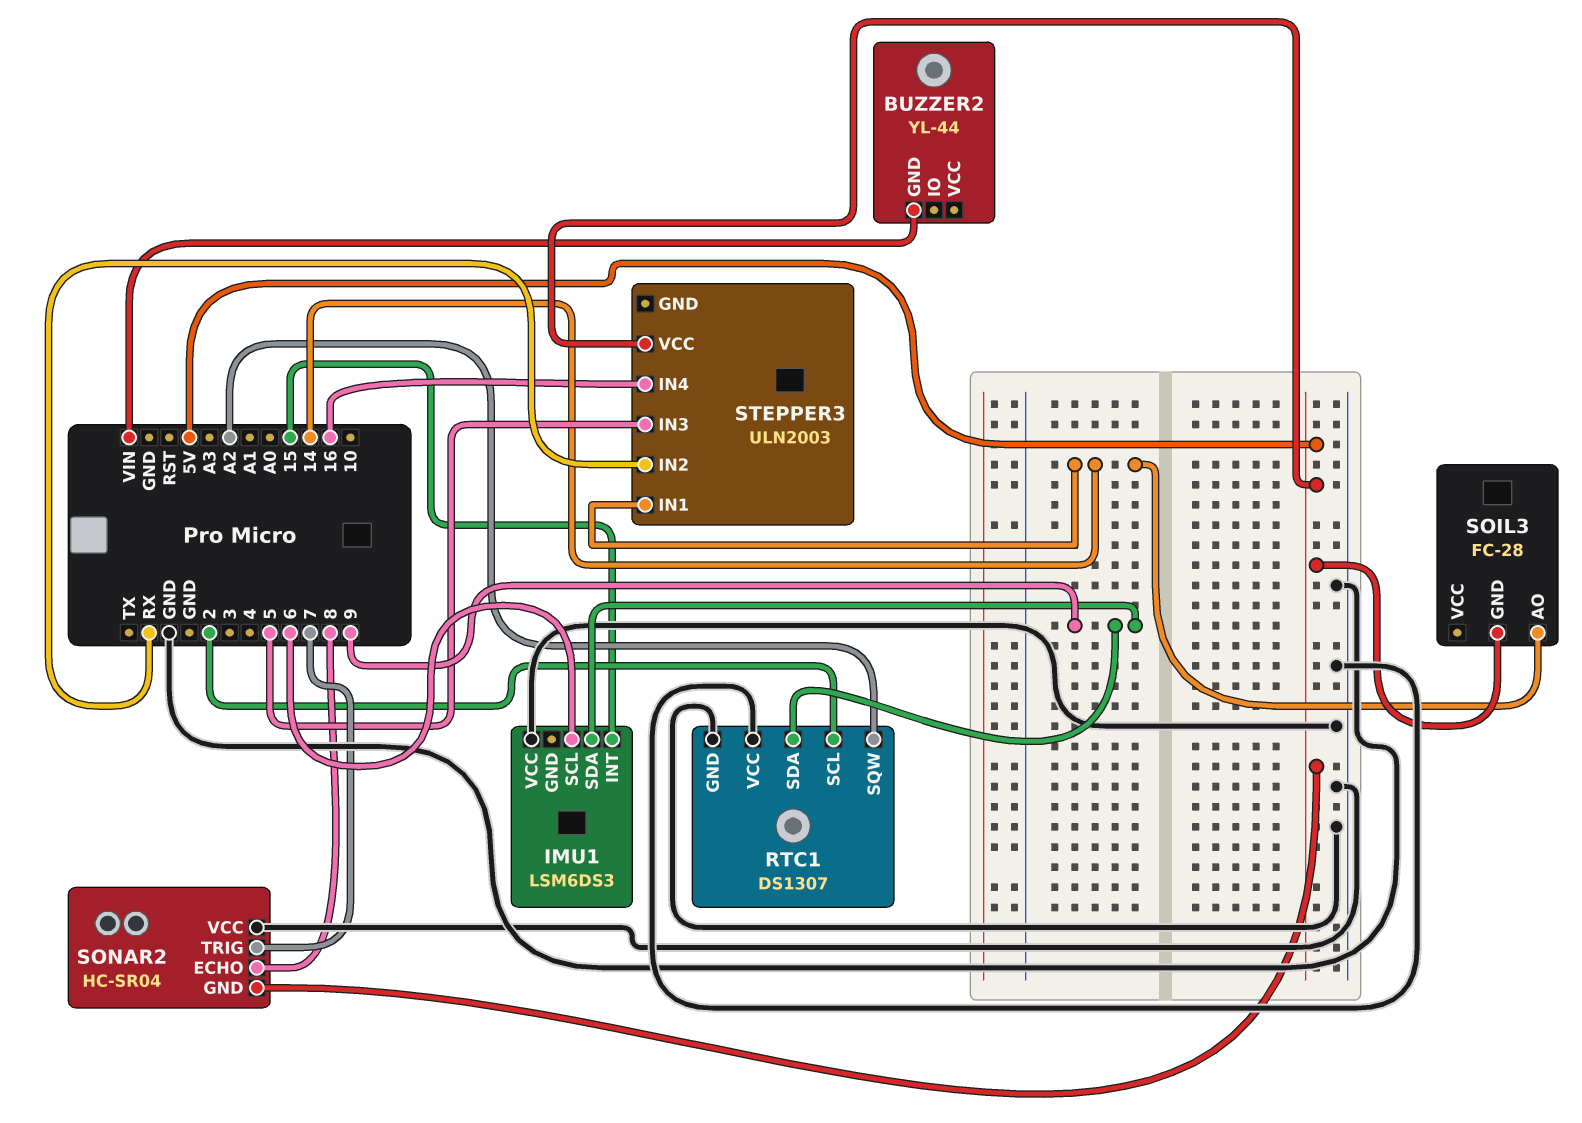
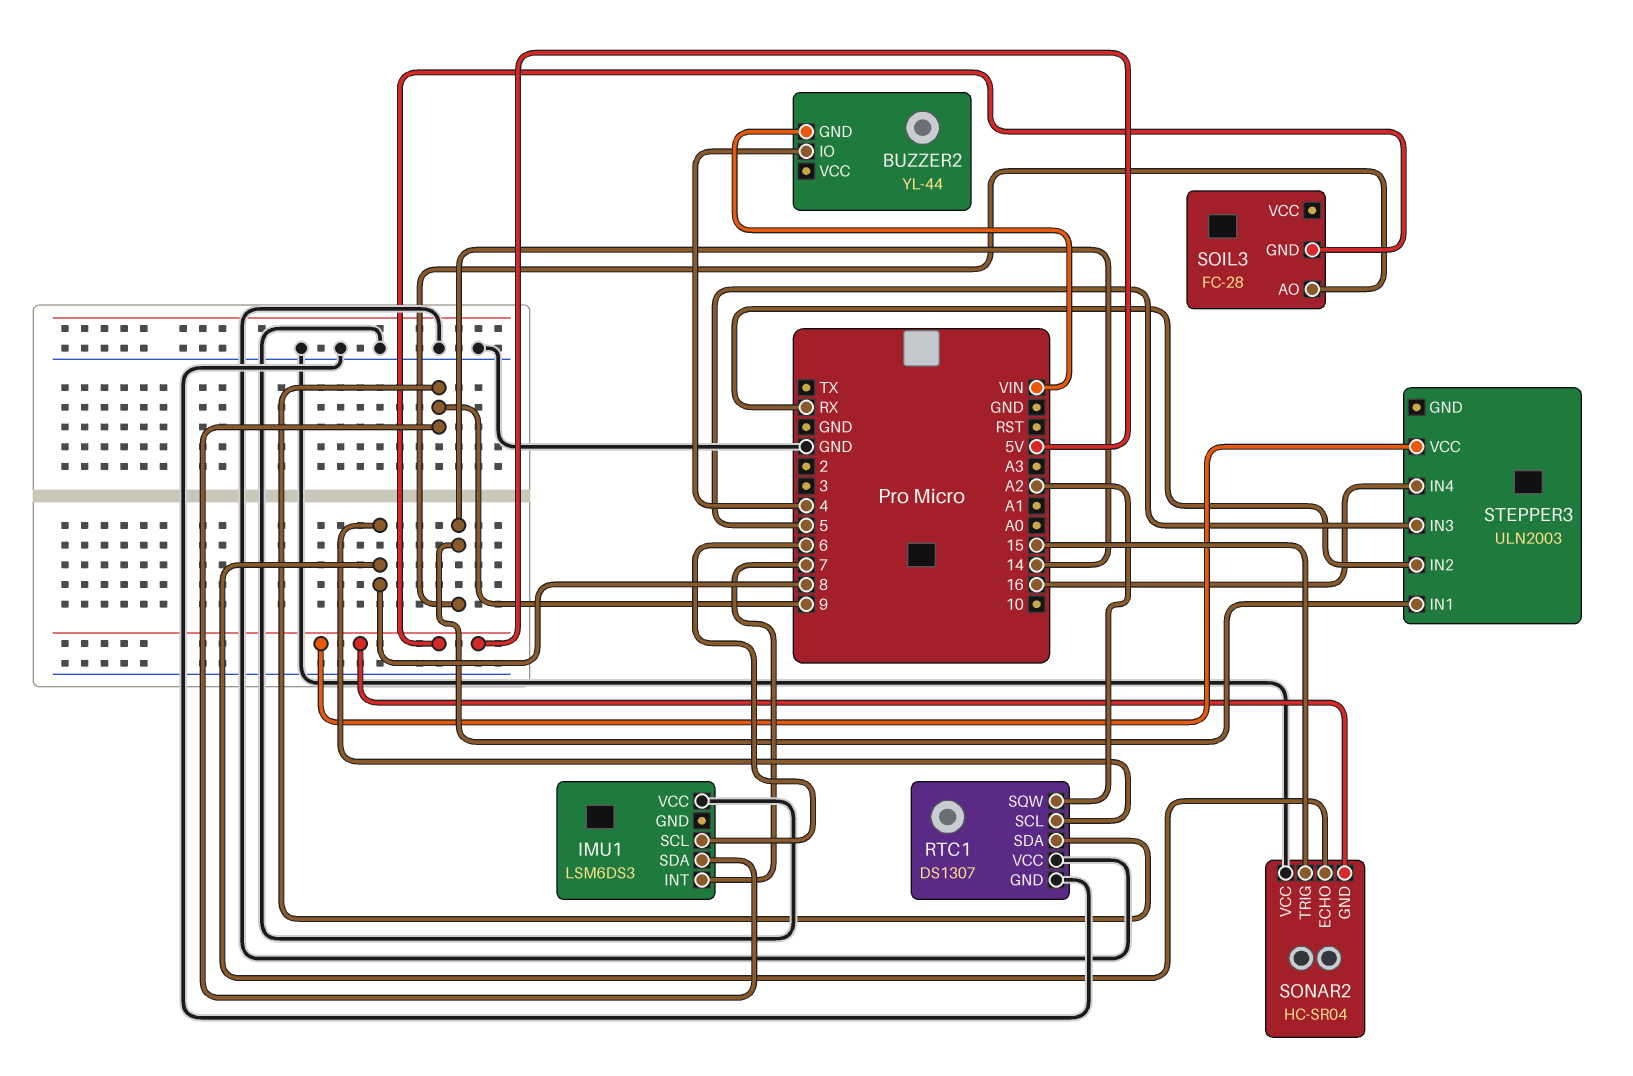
BUZZER2 pin IO: none -> 4
IMU1 pin INT: 15 -> 7
RTC1 pin SCL: 2 -> 8
SONAR2 pin TRIG: 7 -> 15

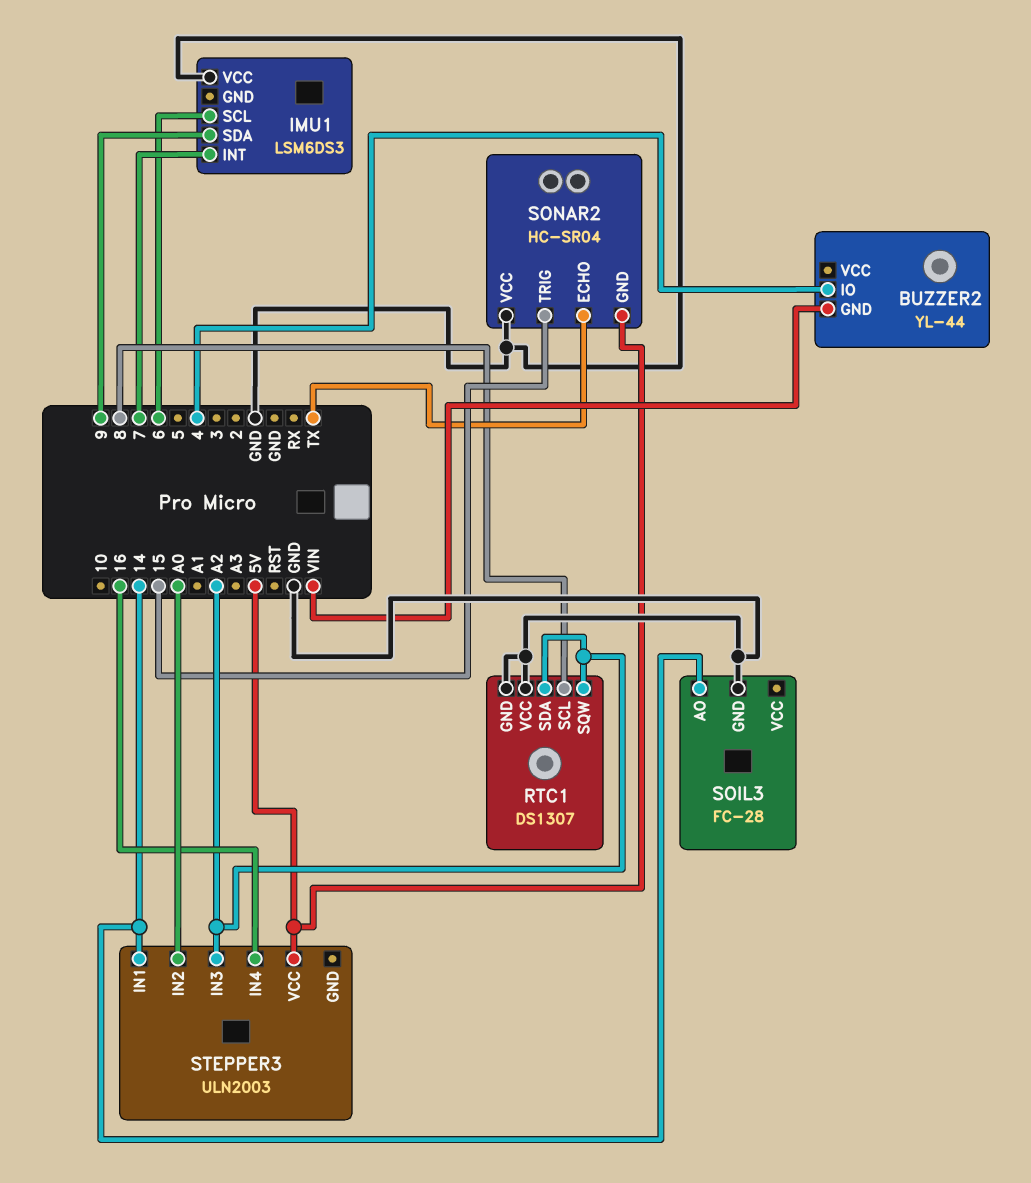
RTC1 pin SDA: 9 -> A2
SOIL3 pin GND: 5V -> GND
SONAR2 pin ECHO: 8 -> TX
STEPPER3 pin IN2: RX -> A0
STEPPER3 pin IN3: 5 -> A2

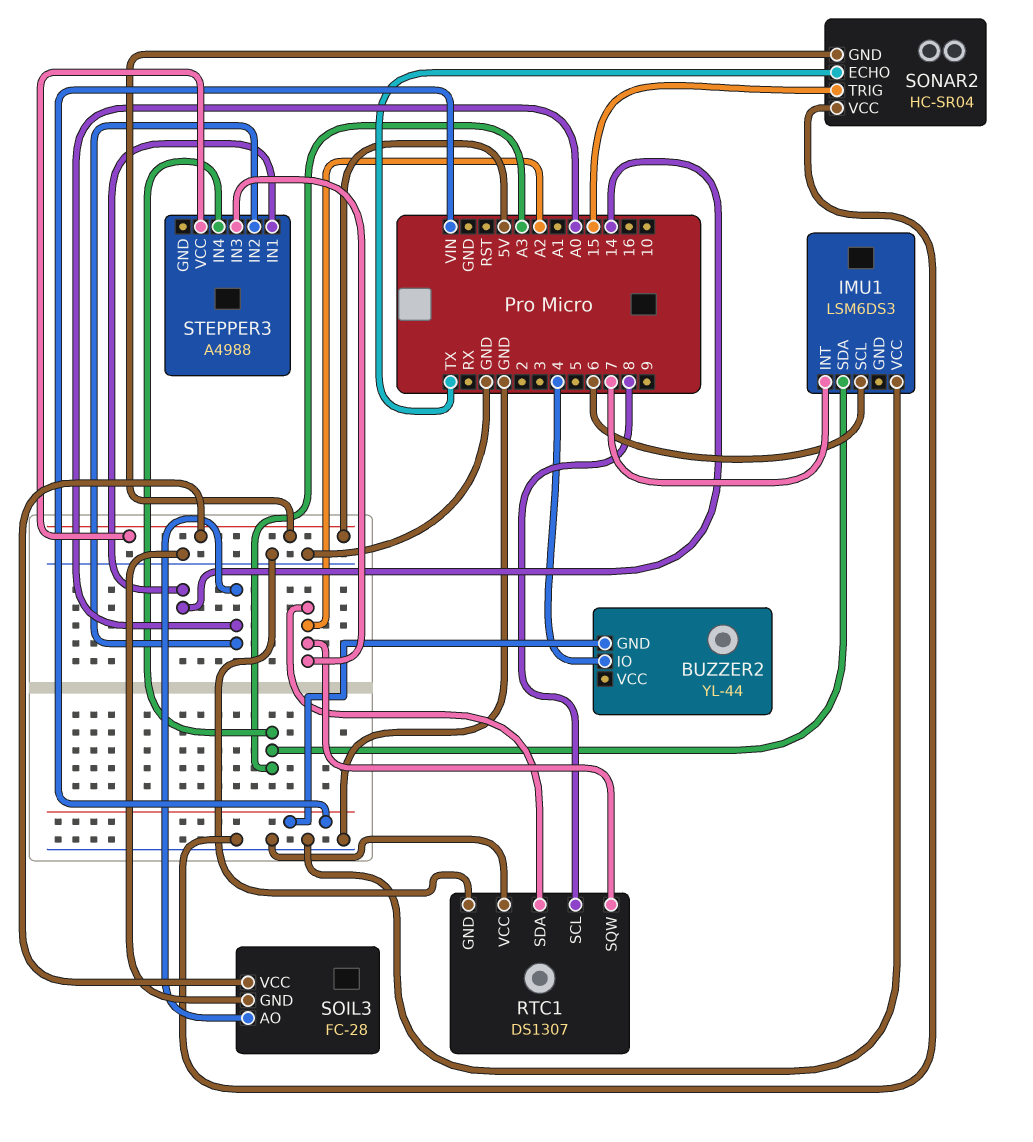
IMU1 pin SDA: 9 -> A3
SOIL3 pin AO: 14 -> A0
SOIL3 pin VCC: none -> 5V
STEPPER3: ULN2003 -> A4988
STEPPER3 pin IN4: 16 -> A3

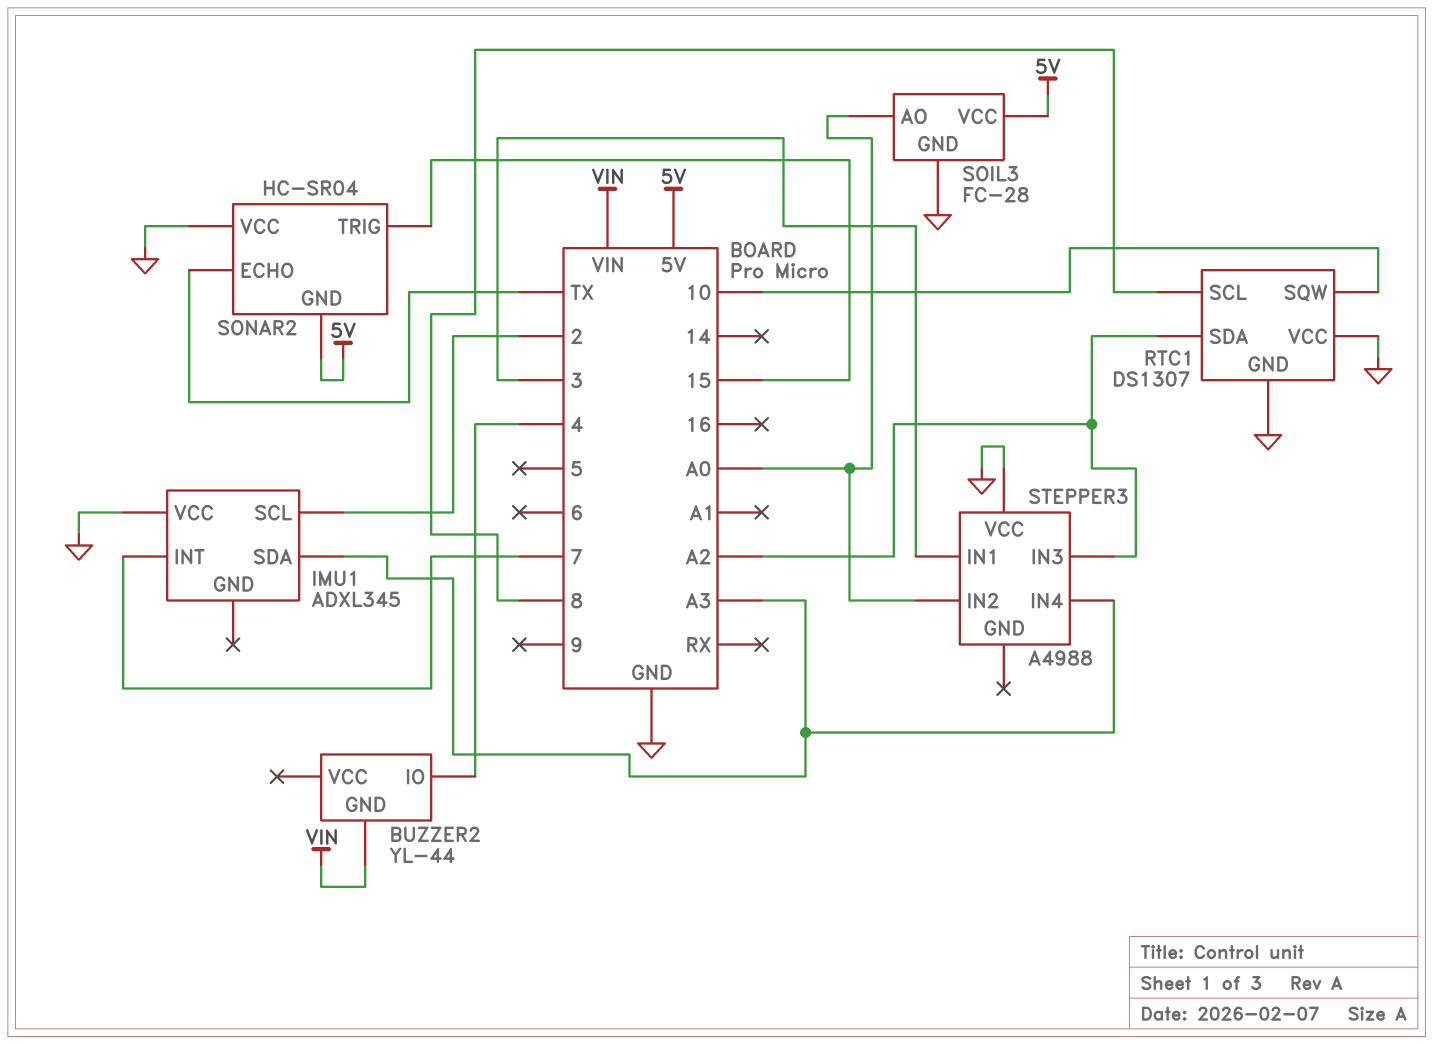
IMU1: LSM6DS3 -> ADXL345
IMU1 pin SCL: 6 -> 2
RTC1 pin SQW: A2 -> 10
STEPPER3 pin IN1: 14 -> 3
STEPPER3 pin VCC: 5V -> GND

